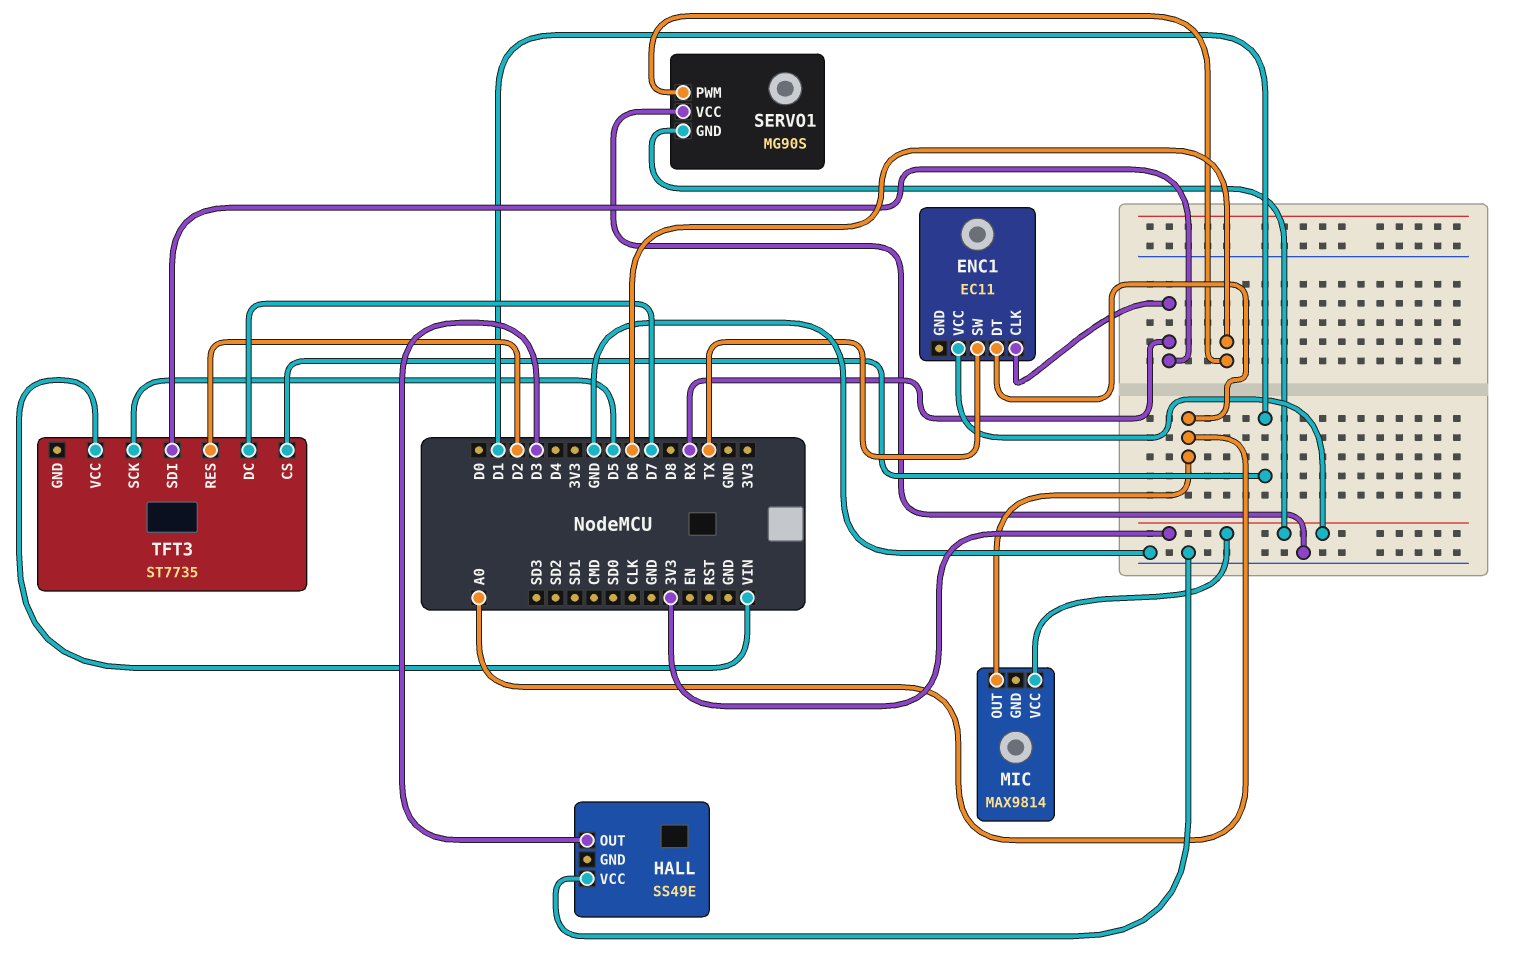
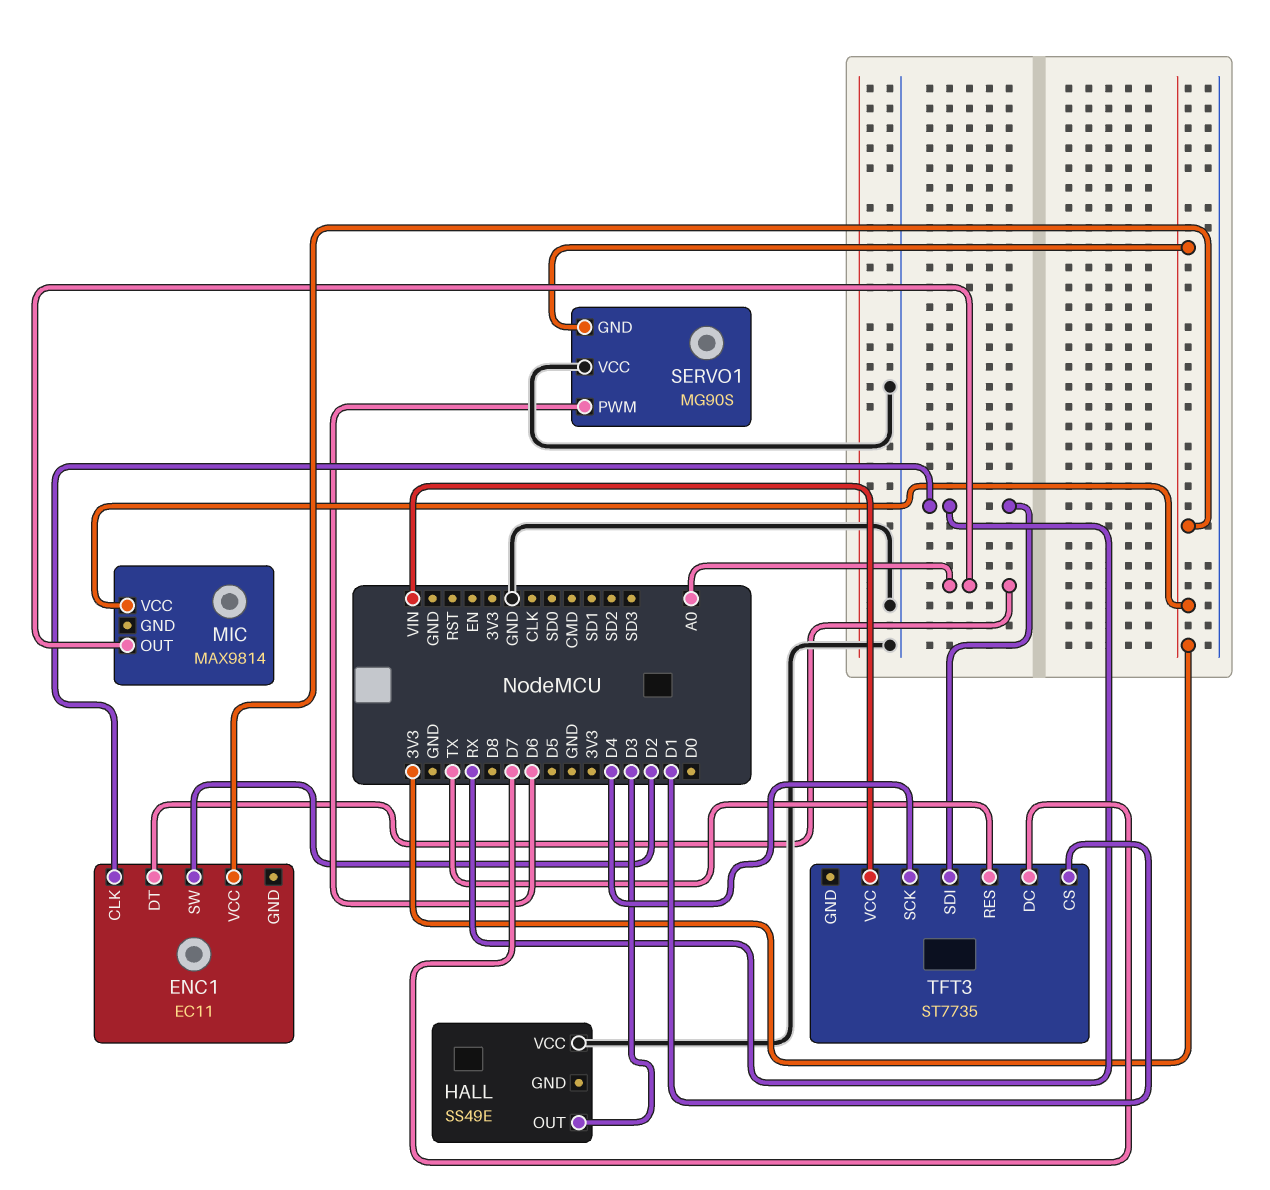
ENC1 pin SW: TX -> D2
TFT3 pin RES: D2 -> TX
TFT3 pin SCK: D5 -> D4

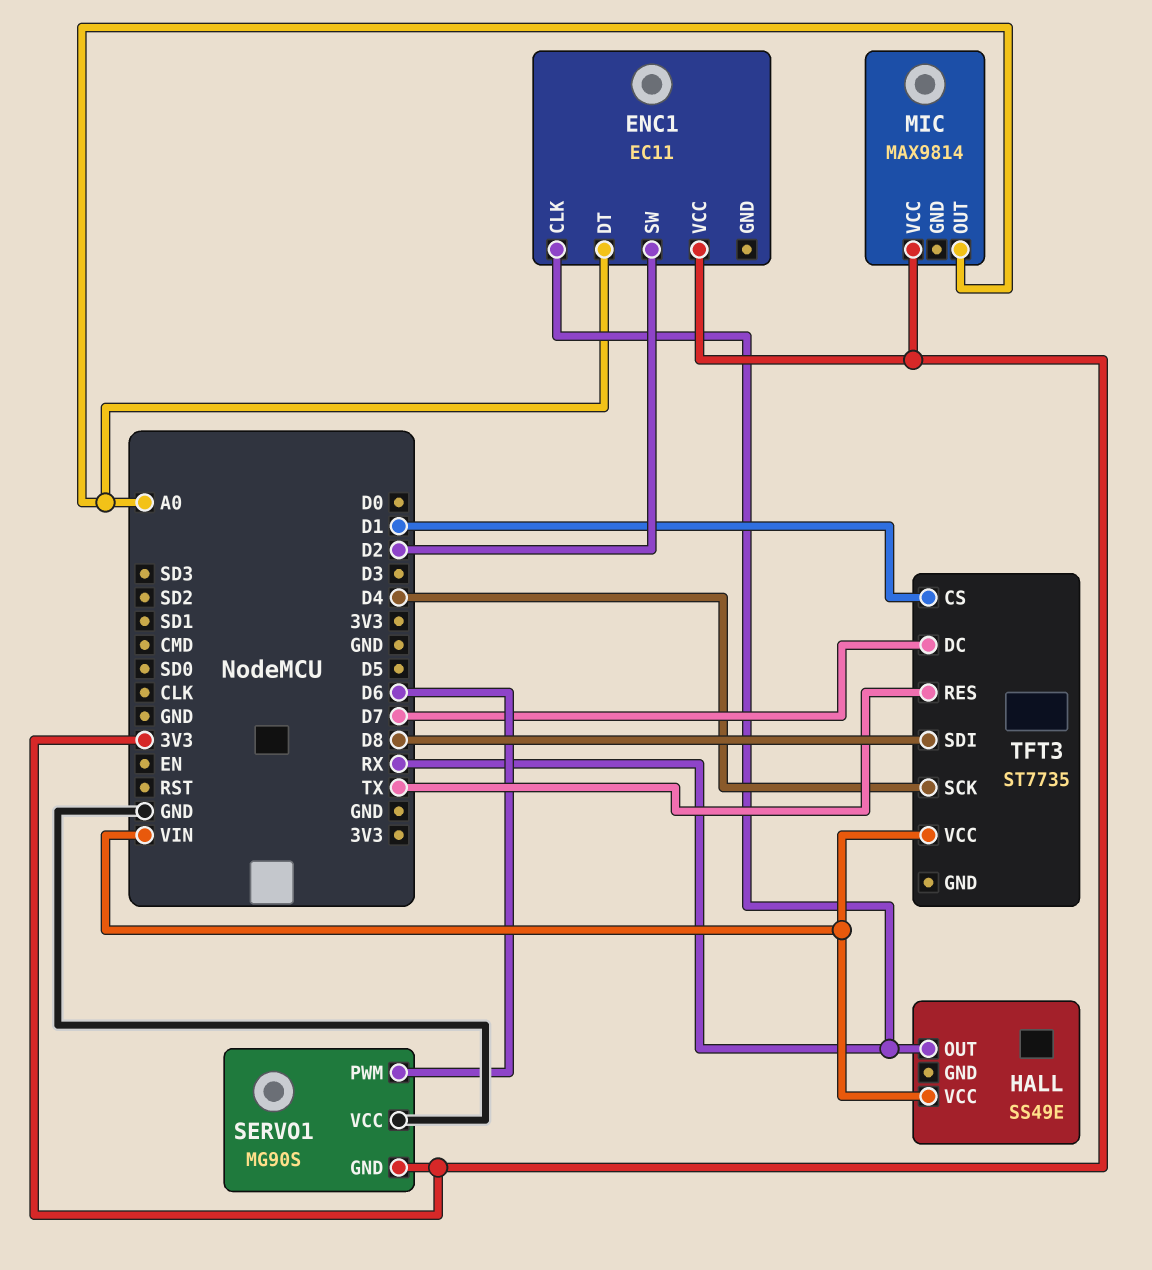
HALL pin OUT: D3 -> RX
HALL pin VCC: GND -> VIN
TFT3 pin SDI: RX -> D8

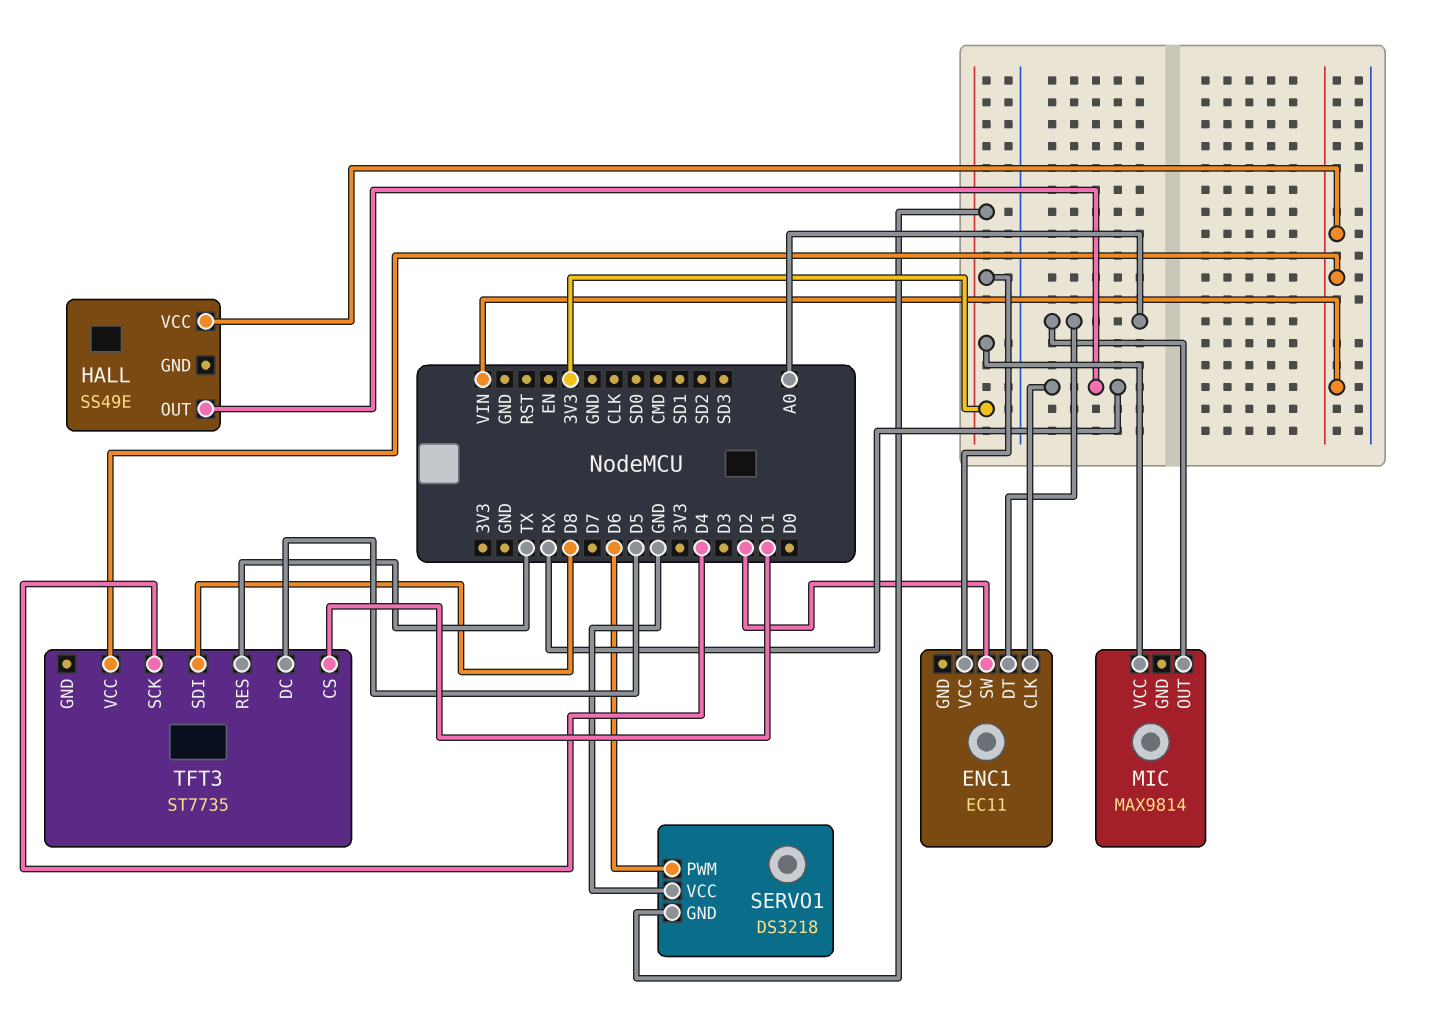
SERVO1: MG90S -> DS3218
TFT3 pin DC: D7 -> D5

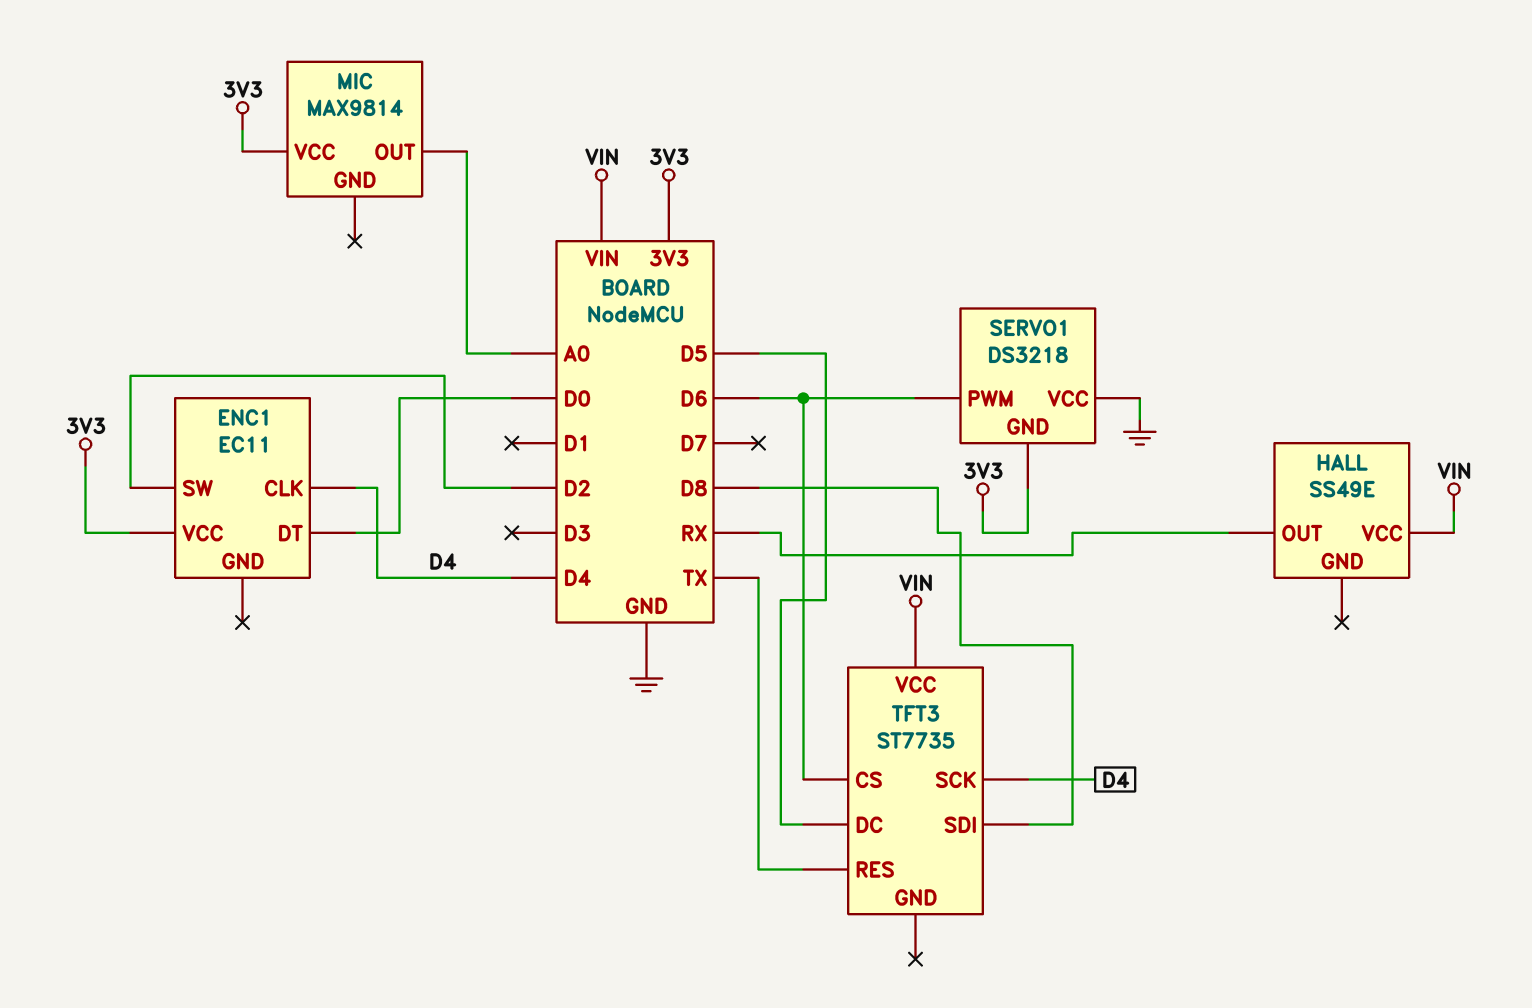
ENC1 pin CLK: RX -> D4
ENC1 pin DT: A0 -> D0
TFT3 pin CS: D1 -> D6

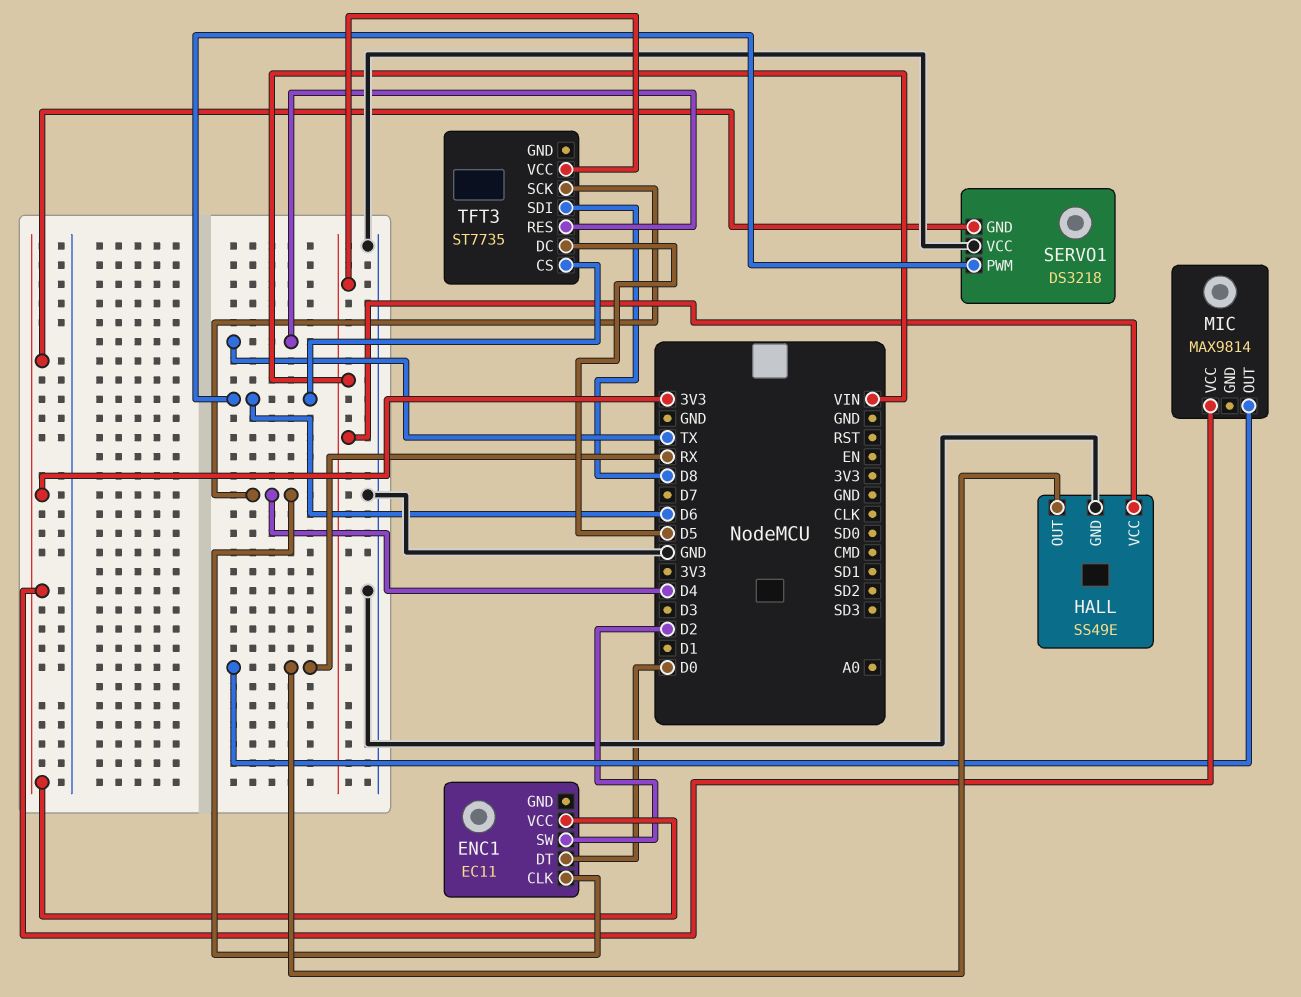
HALL pin GND: none -> GND
MIC pin OUT: A0 -> RX

